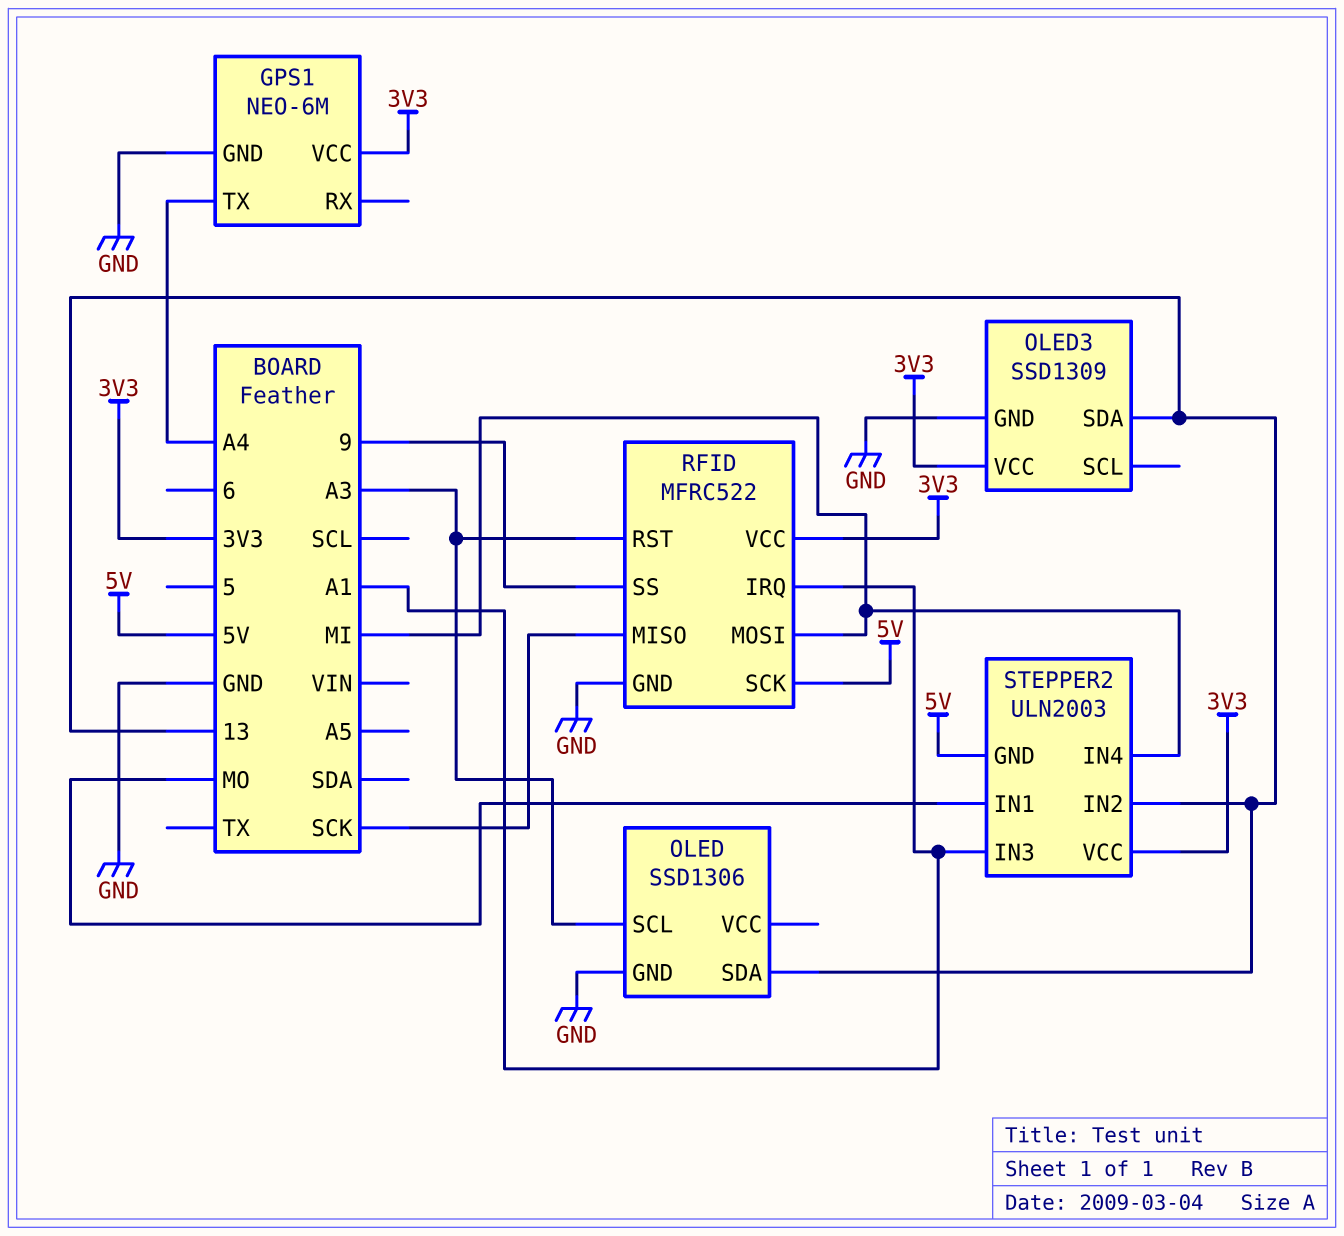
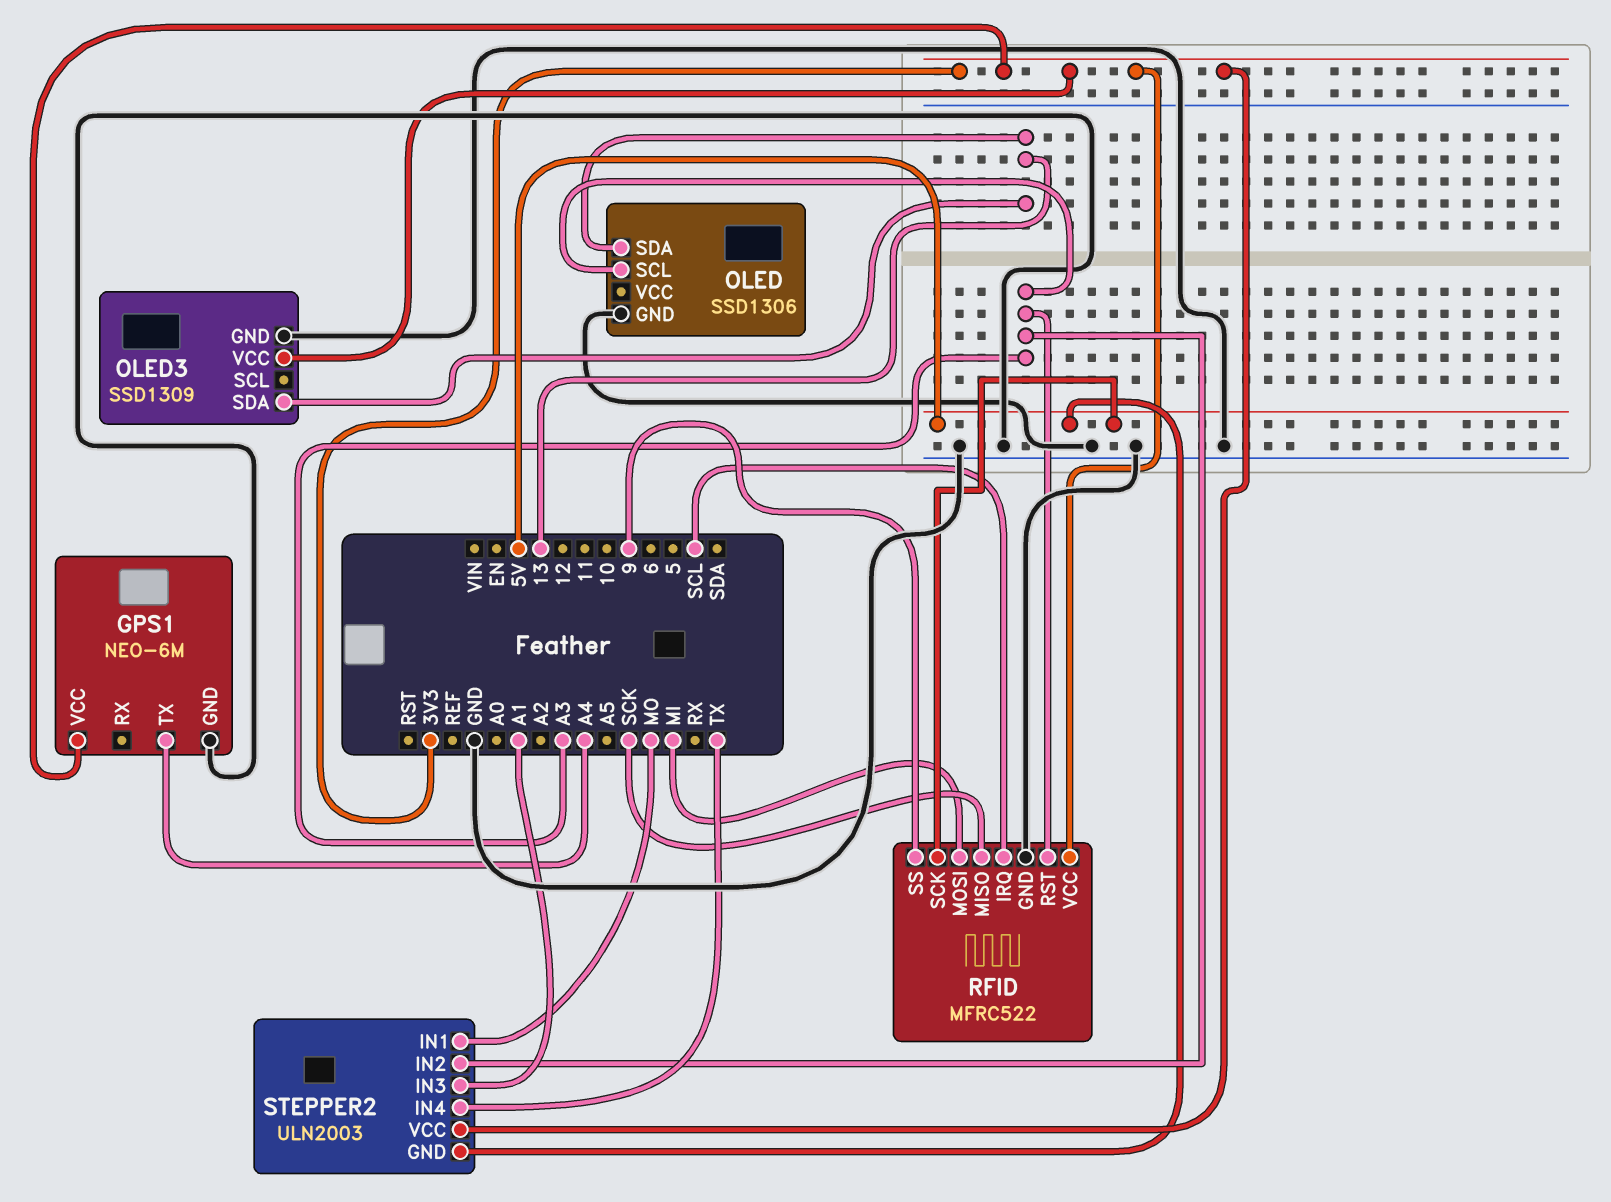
RFID pin IRQ: A1 -> SCL
STEPPER2 pin IN2: 13 -> A3
STEPPER2 pin IN4: MI -> TX

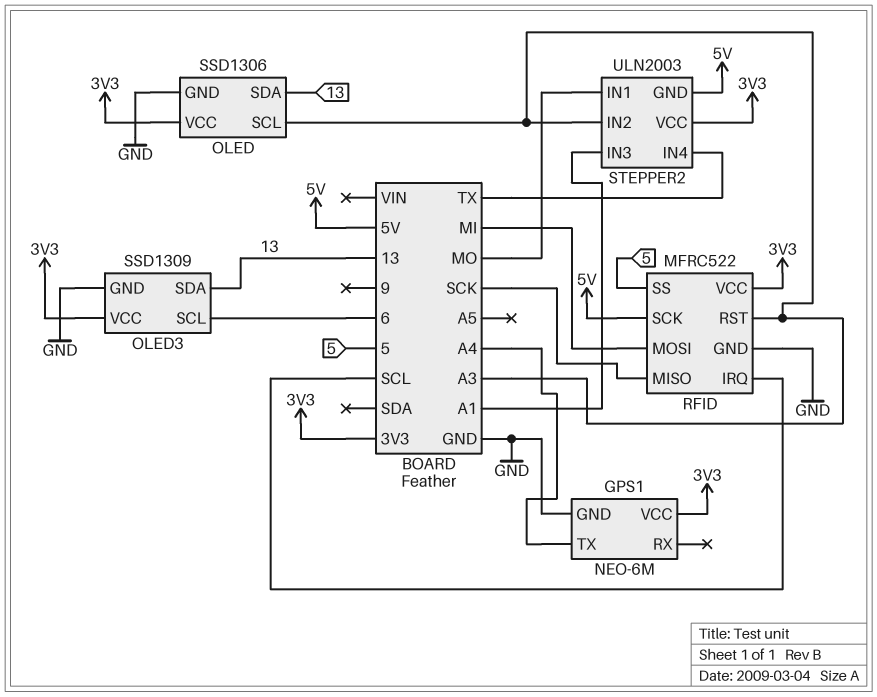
OLED pin VCC: none -> 3V3
OLED3 pin SCL: none -> 6
RFID pin SS: 9 -> 5

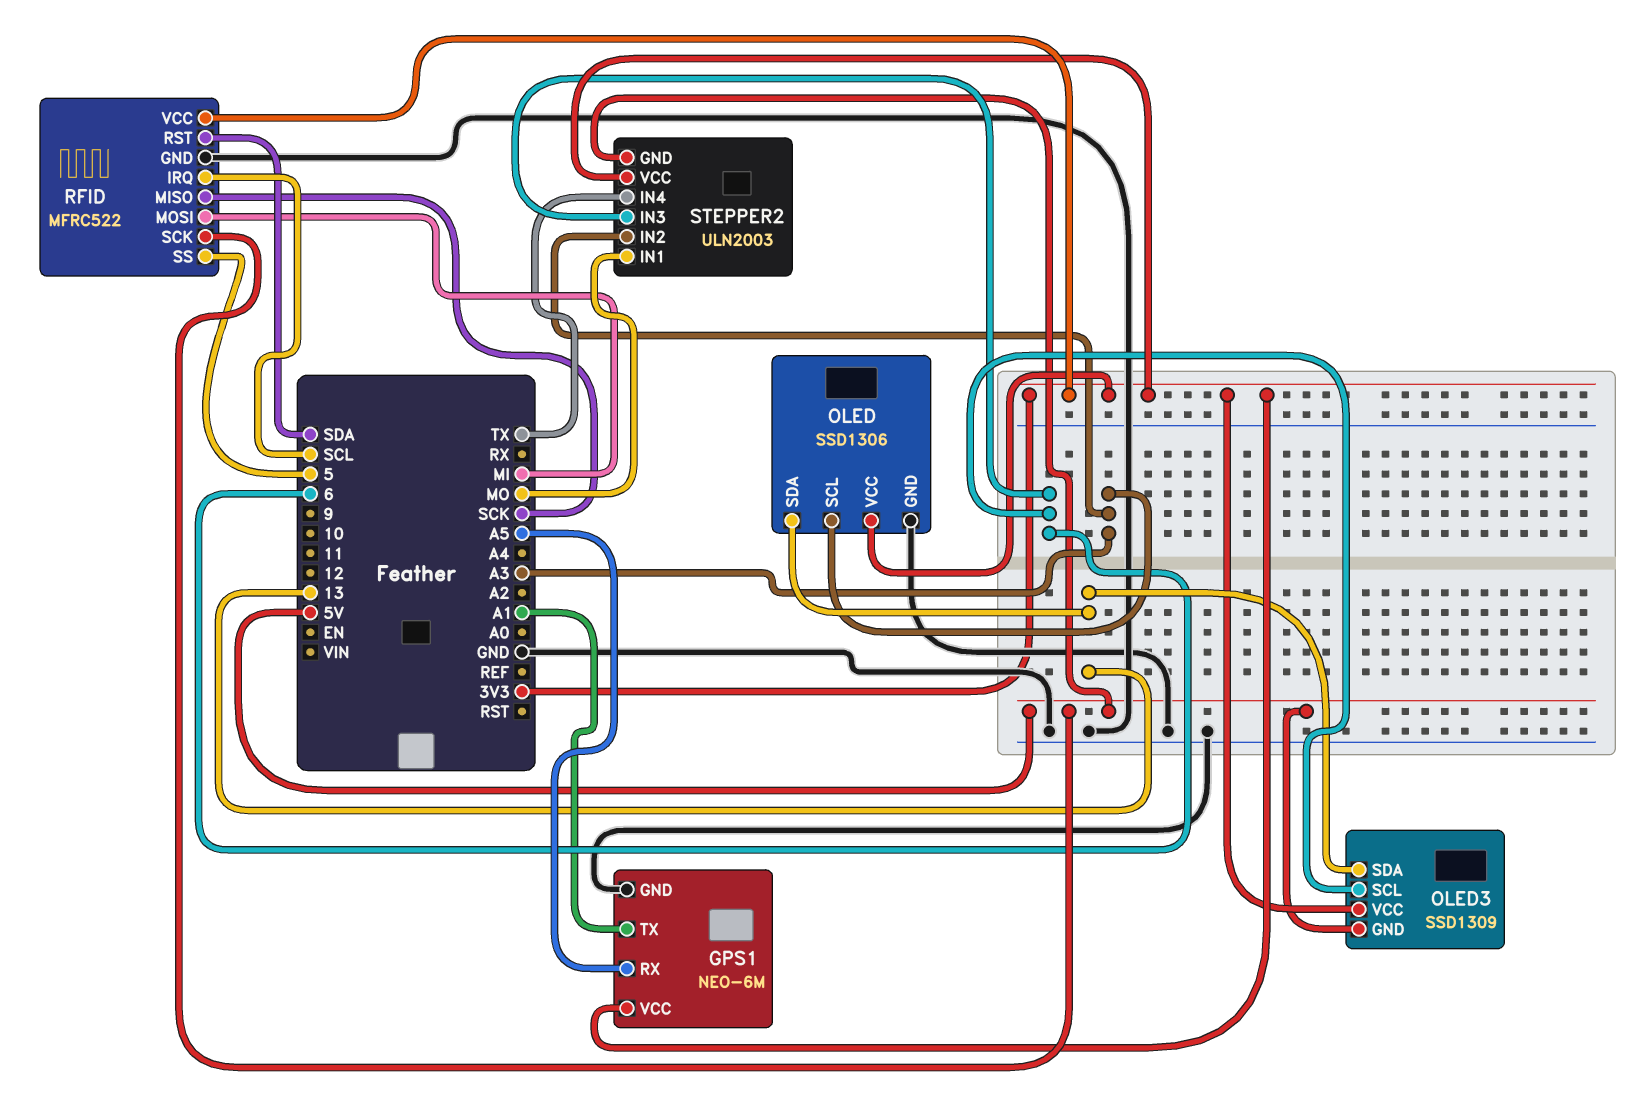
GPS1 pin RX: none -> A5
GPS1 pin TX: A4 -> A1
OLED3 pin GND: GND -> 5V
RFID pin RST: A3 -> SDA
STEPPER2 pin IN3: A1 -> 6

